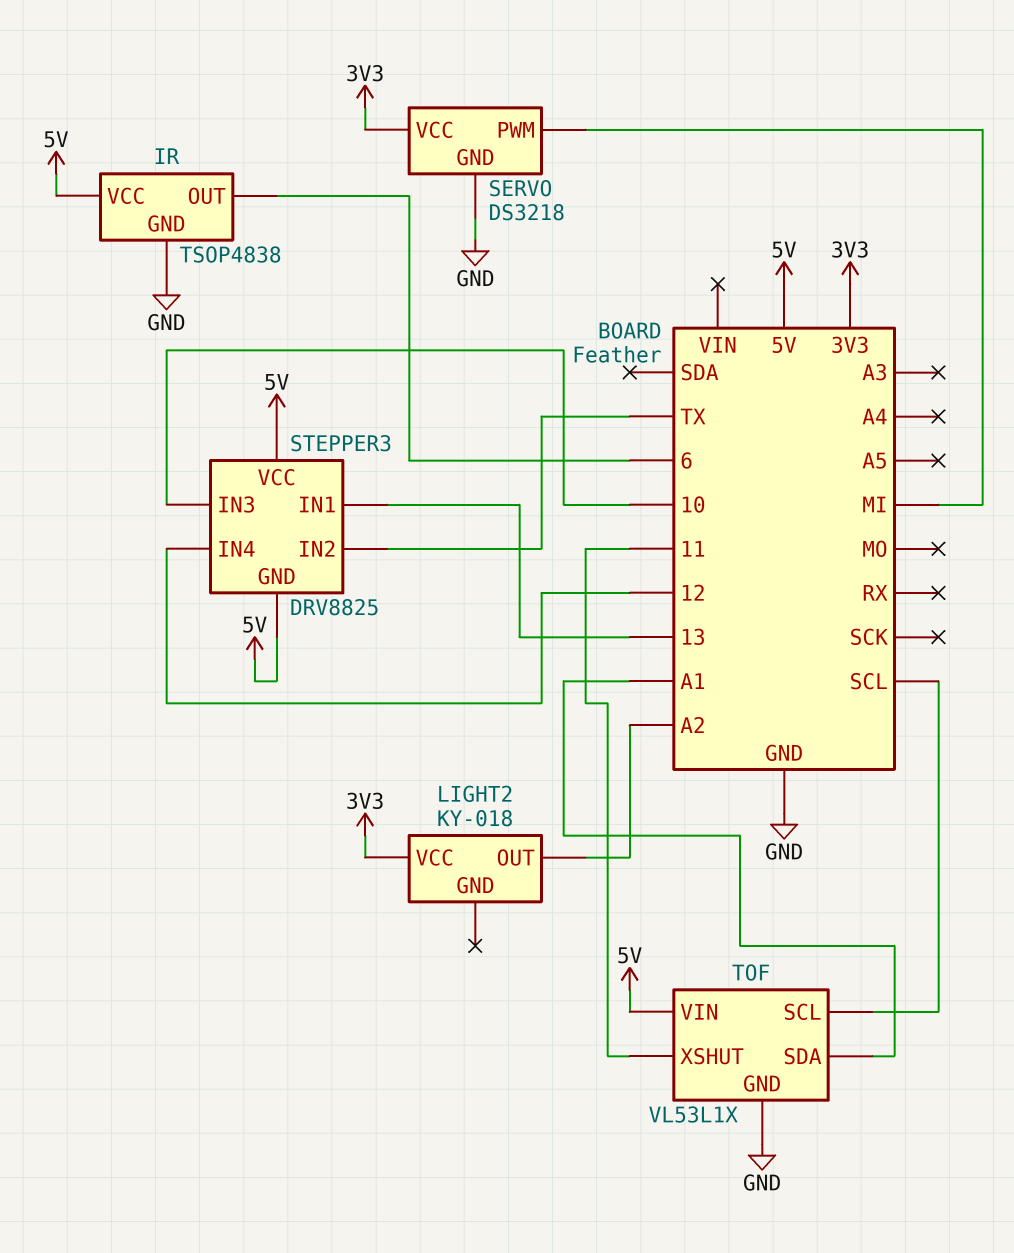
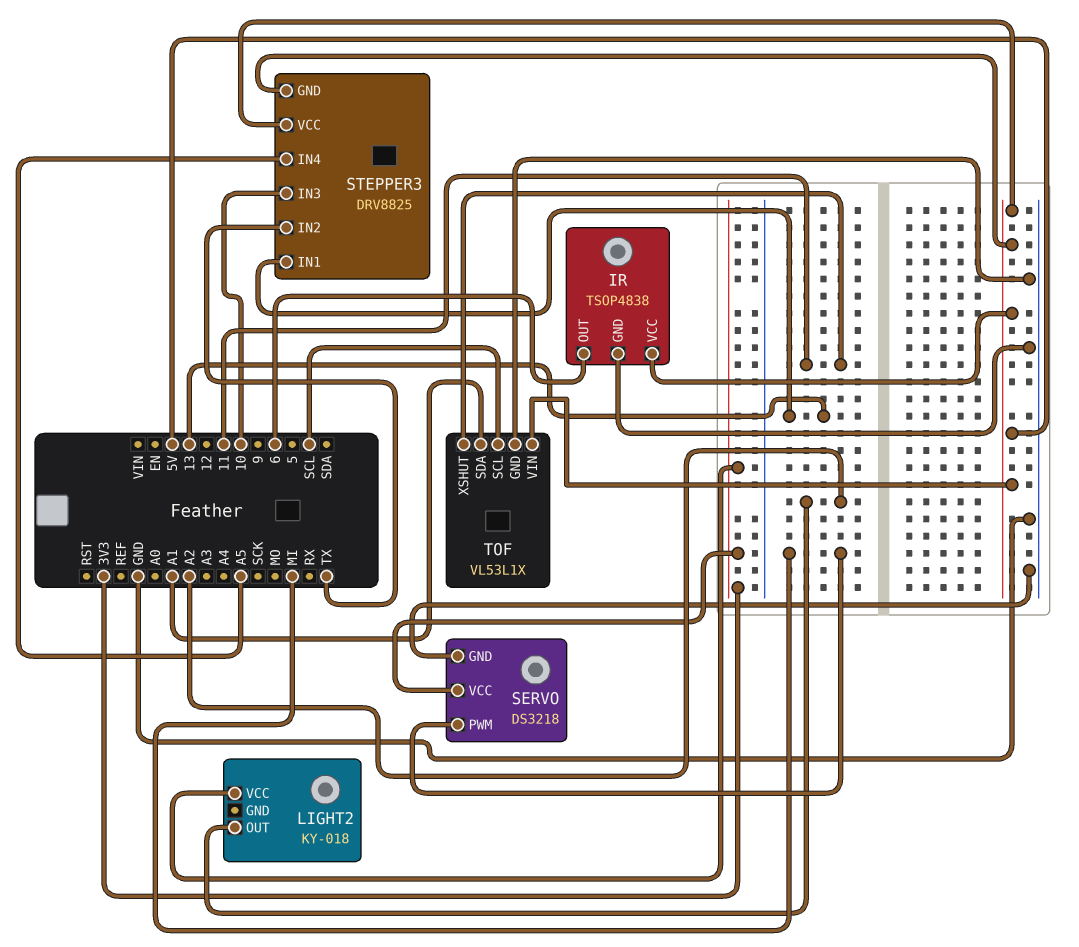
STEPPER3 pin IN4: 12 -> A5

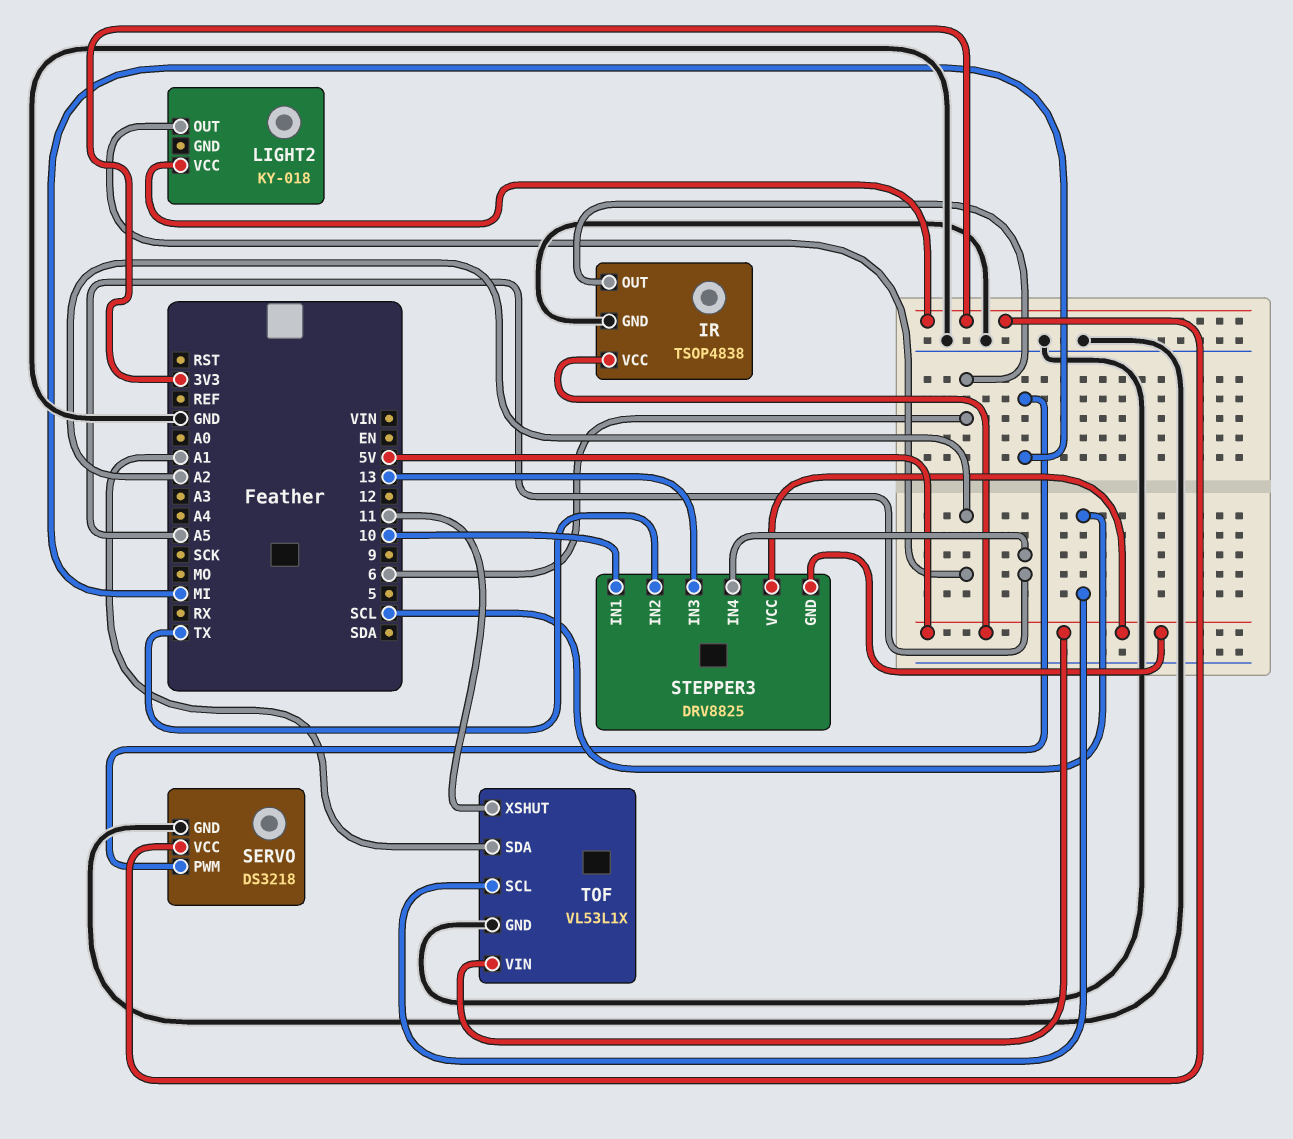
STEPPER3 pin IN1: 13 -> 10
STEPPER3 pin IN3: 10 -> 13

